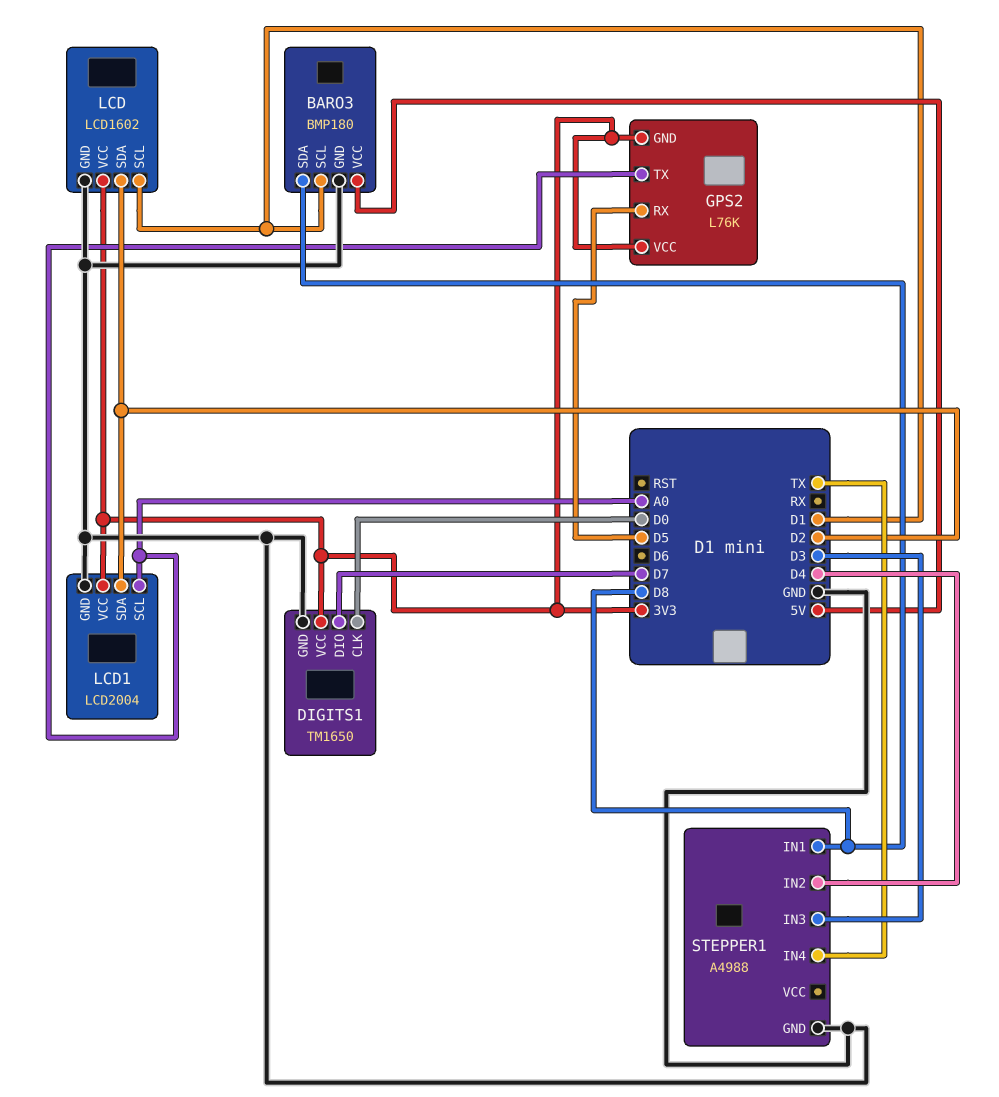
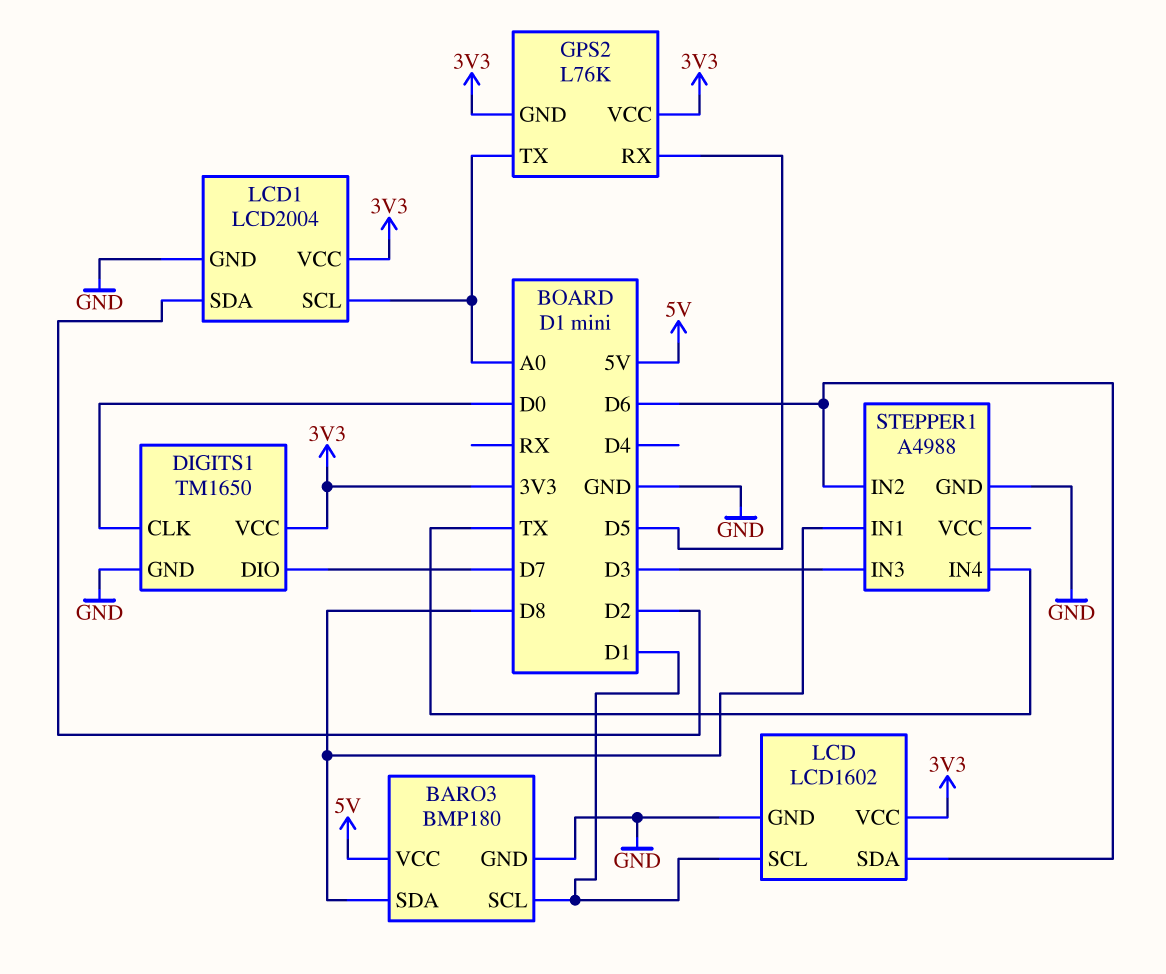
LCD pin SDA: D2 -> D6
STEPPER1 pin IN2: D4 -> D6

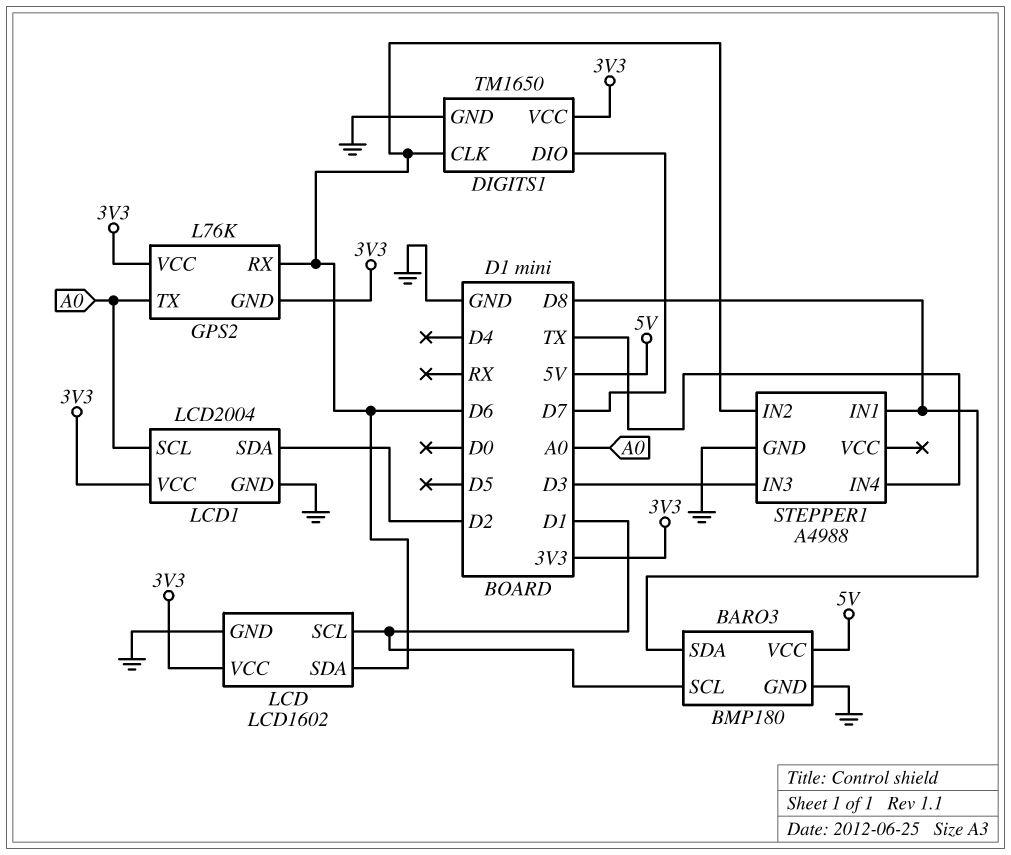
DIGITS1 pin CLK: D0 -> D6
GPS2 pin RX: D5 -> D6

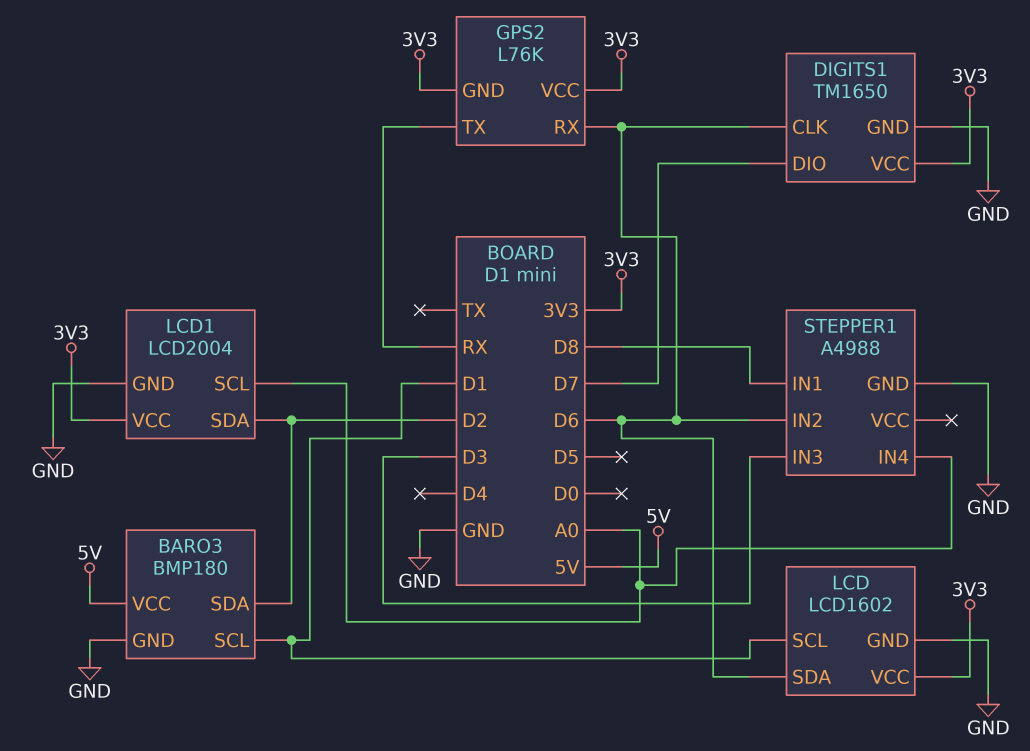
BARO3 pin SDA: D8 -> D2
GPS2 pin TX: A0 -> RX
STEPPER1 pin IN4: TX -> A0

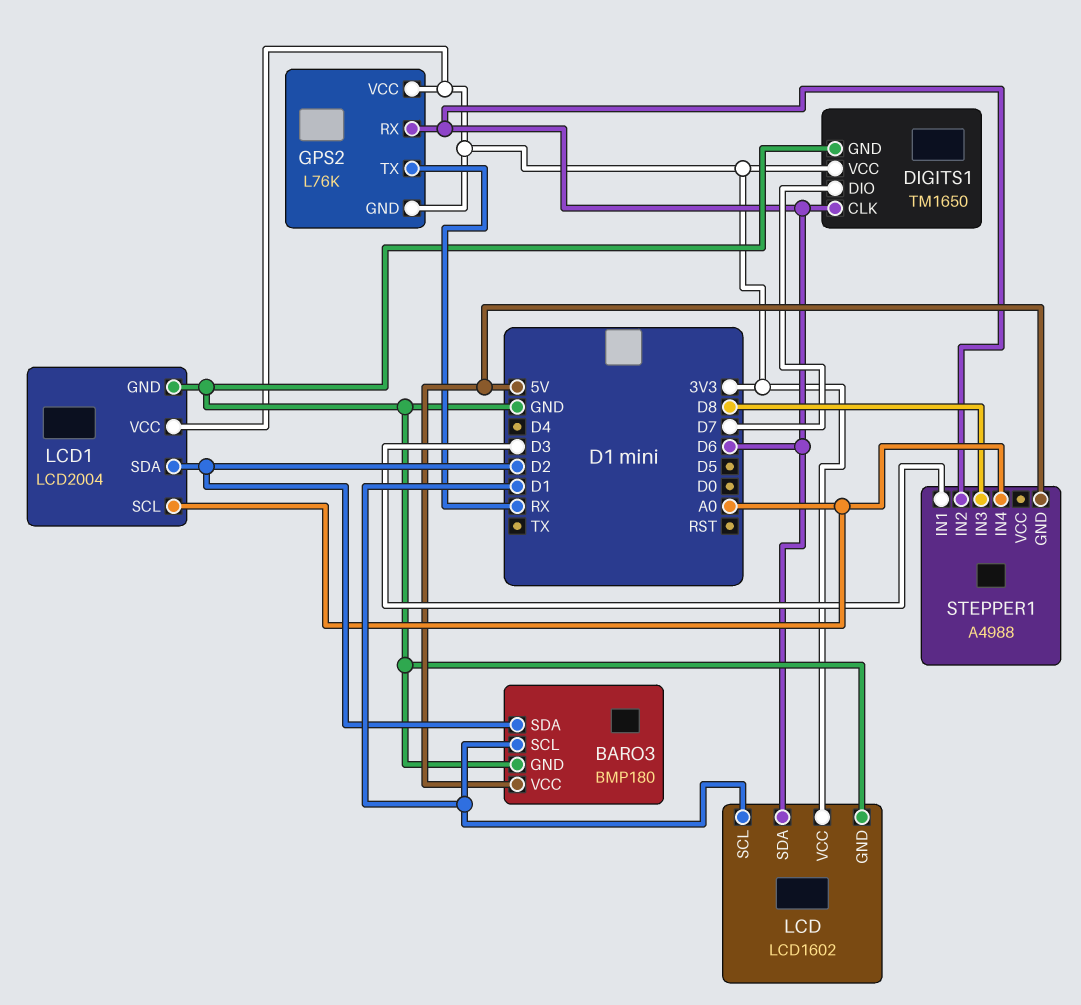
STEPPER1 pin GND: GND -> 5V
STEPPER1 pin IN1: D8 -> D3
STEPPER1 pin IN3: D3 -> D8

